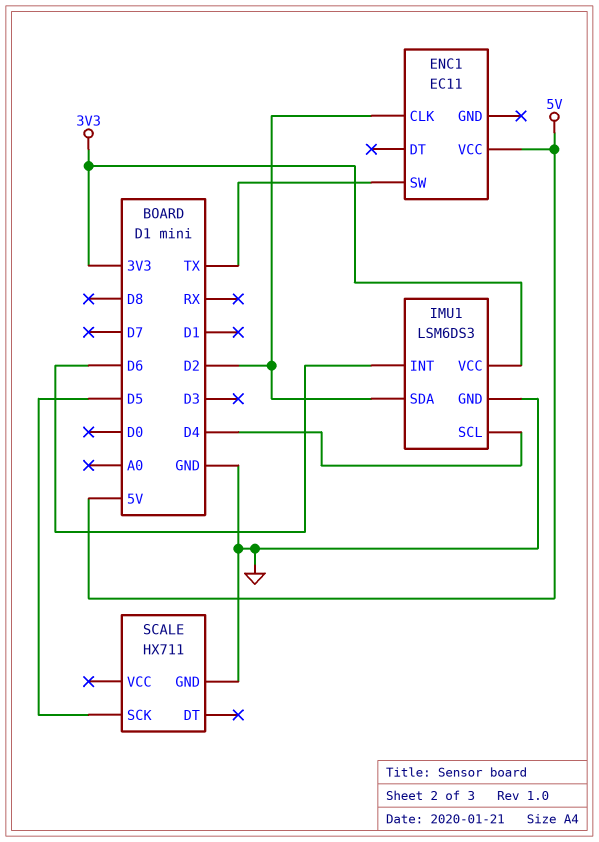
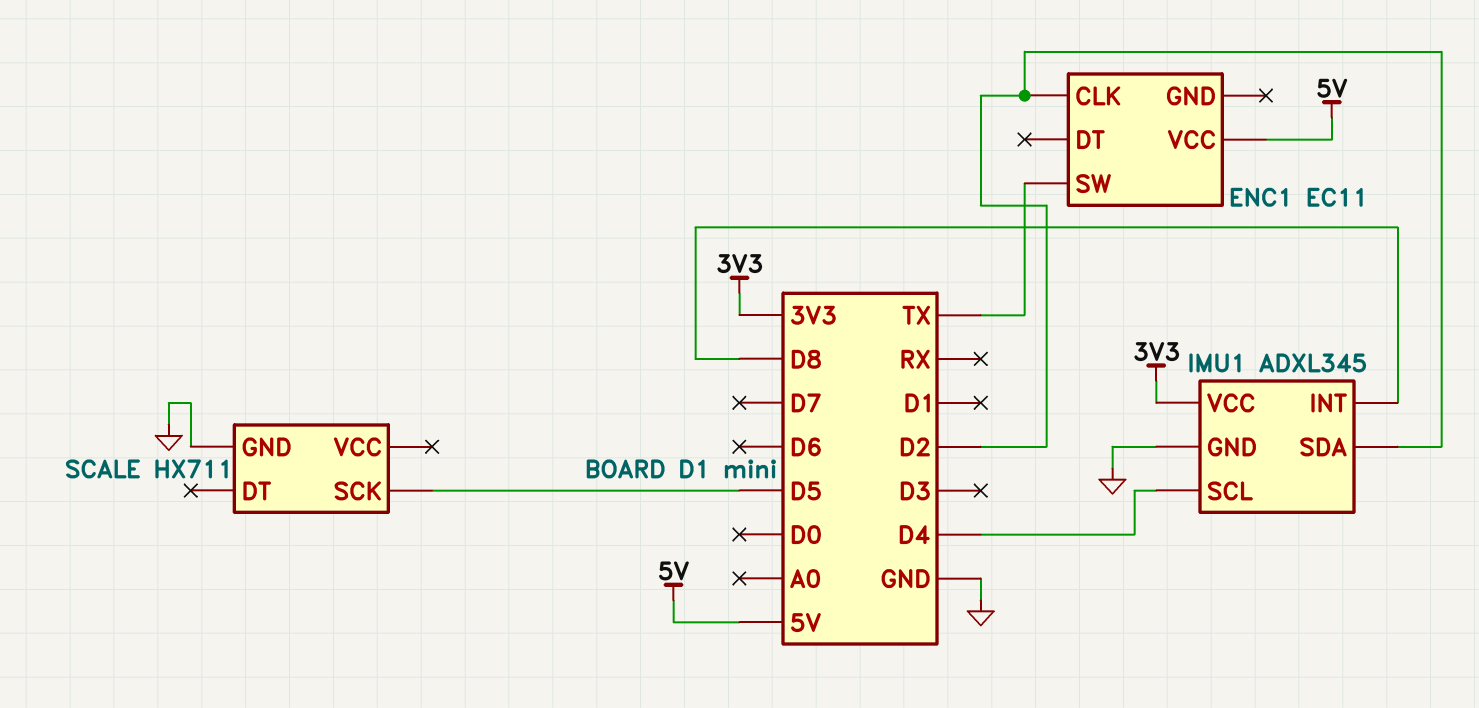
IMU1: LSM6DS3 -> ADXL345
IMU1 pin INT: D6 -> D8

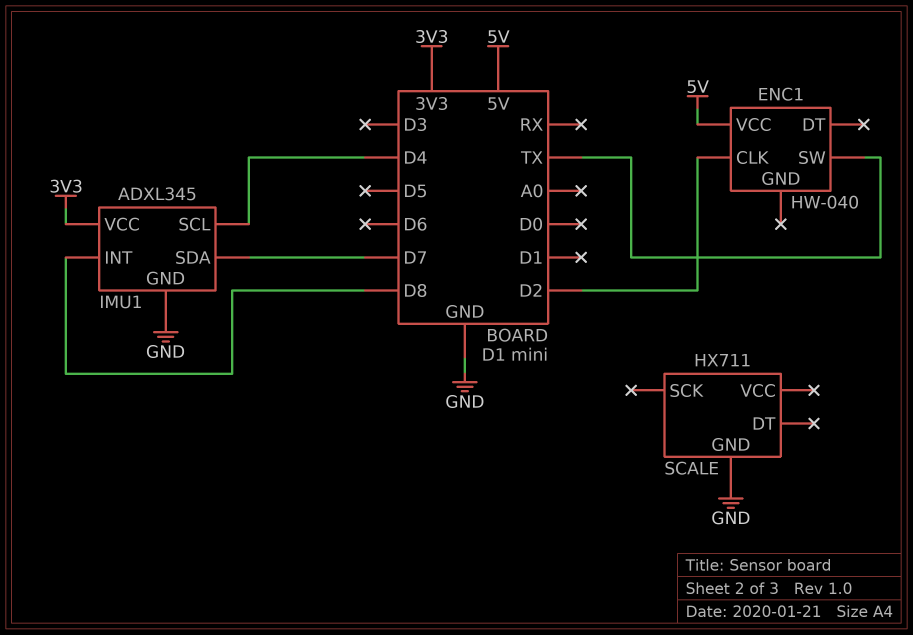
ENC1: EC11 -> HW-040
IMU1 pin SDA: D2 -> D7
SCALE pin SCK: D5 -> none

